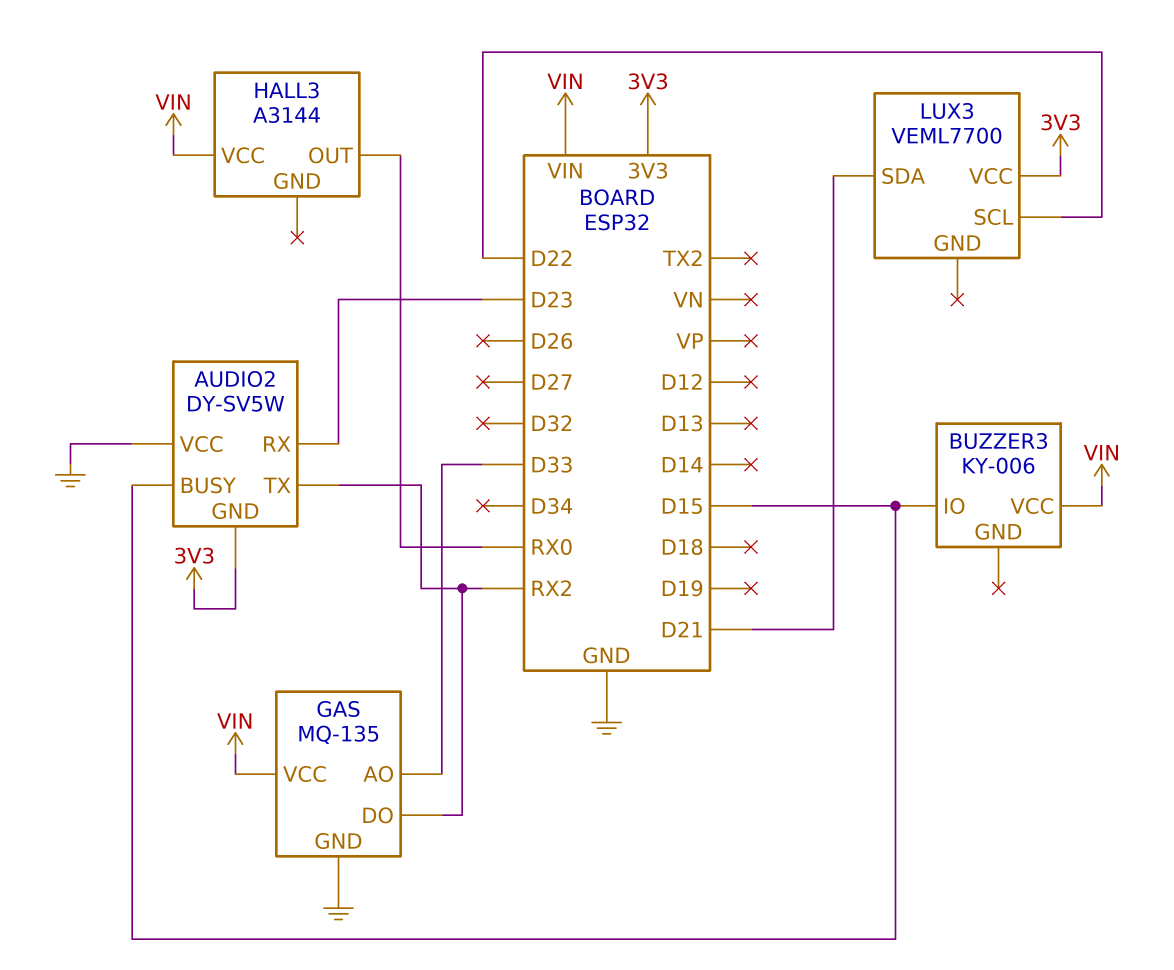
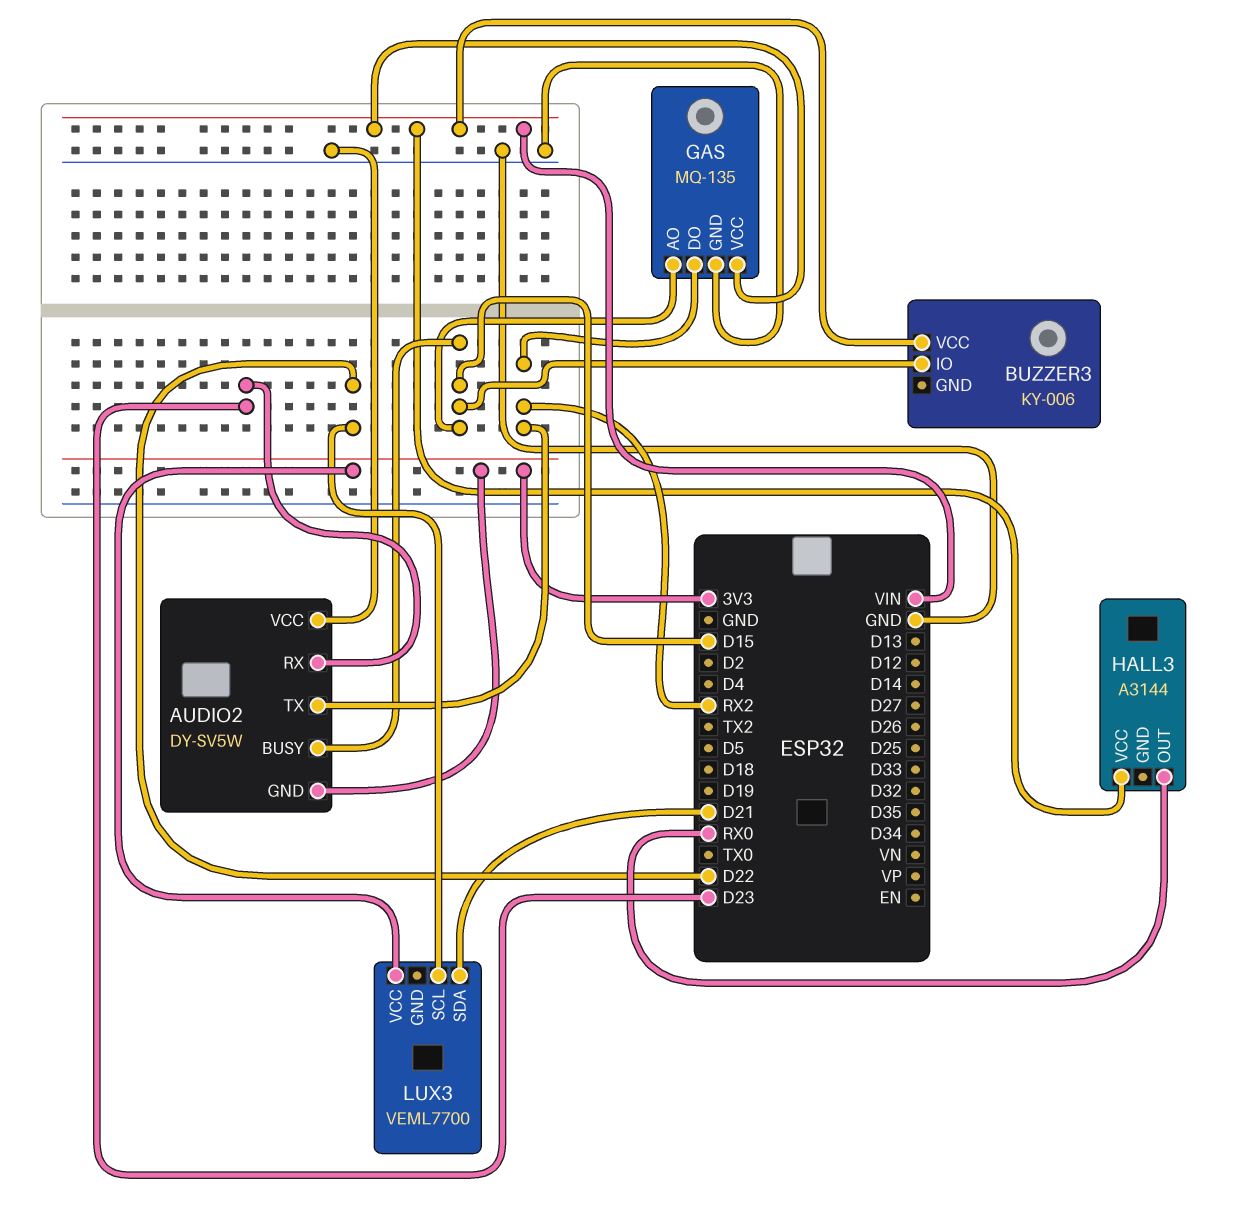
GAS pin AO: D33 -> D15

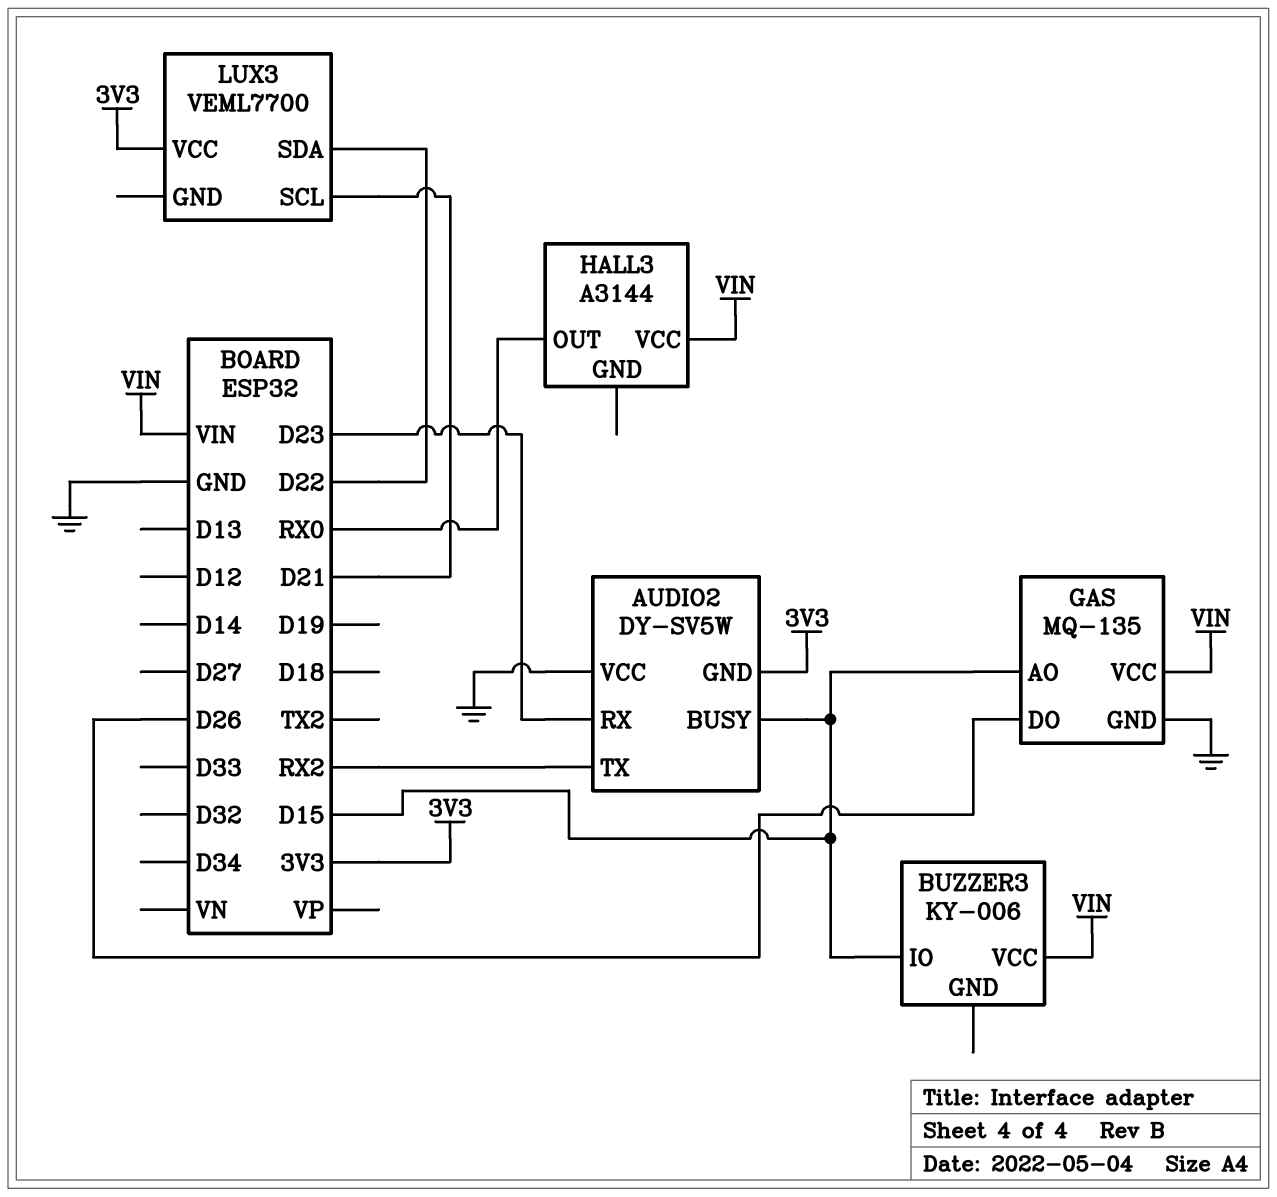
GAS pin DO: RX2 -> D26
LUX3 pin SCL: D22 -> D21
LUX3 pin SDA: D21 -> D22

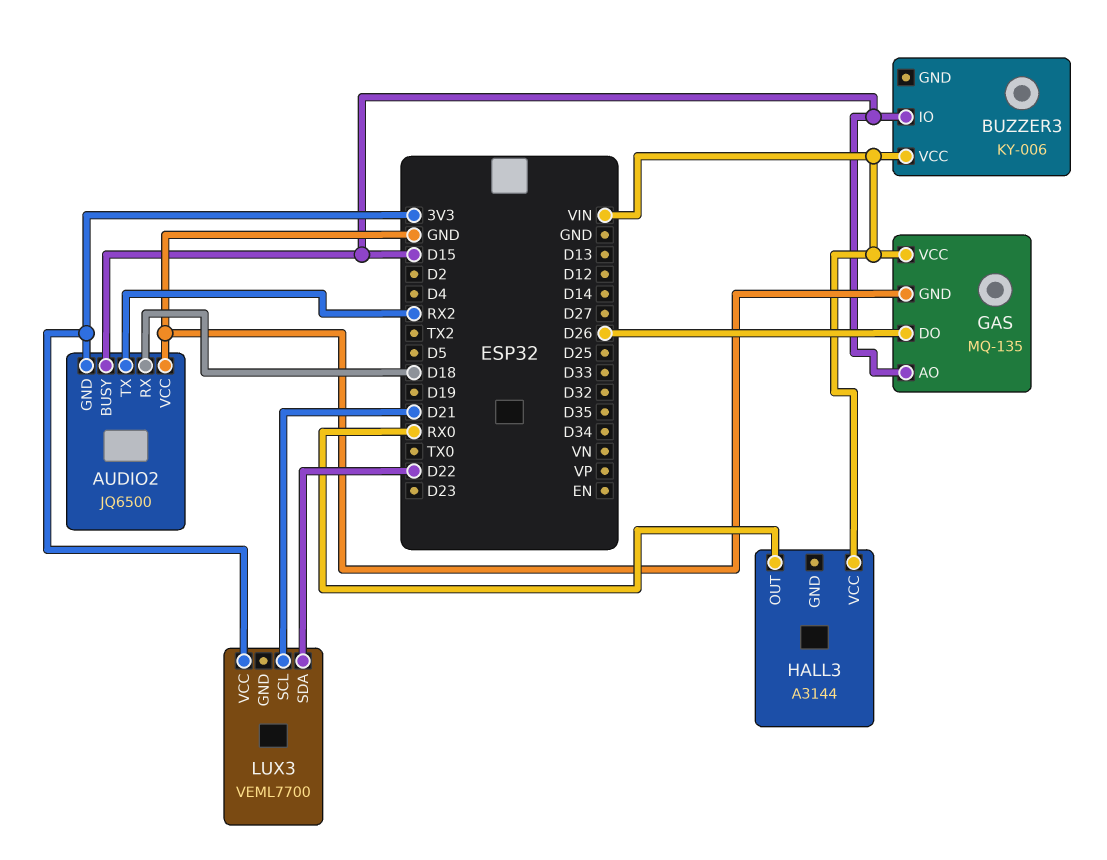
AUDIO2: DY-SV5W -> JQ6500
AUDIO2 pin RX: D23 -> D18

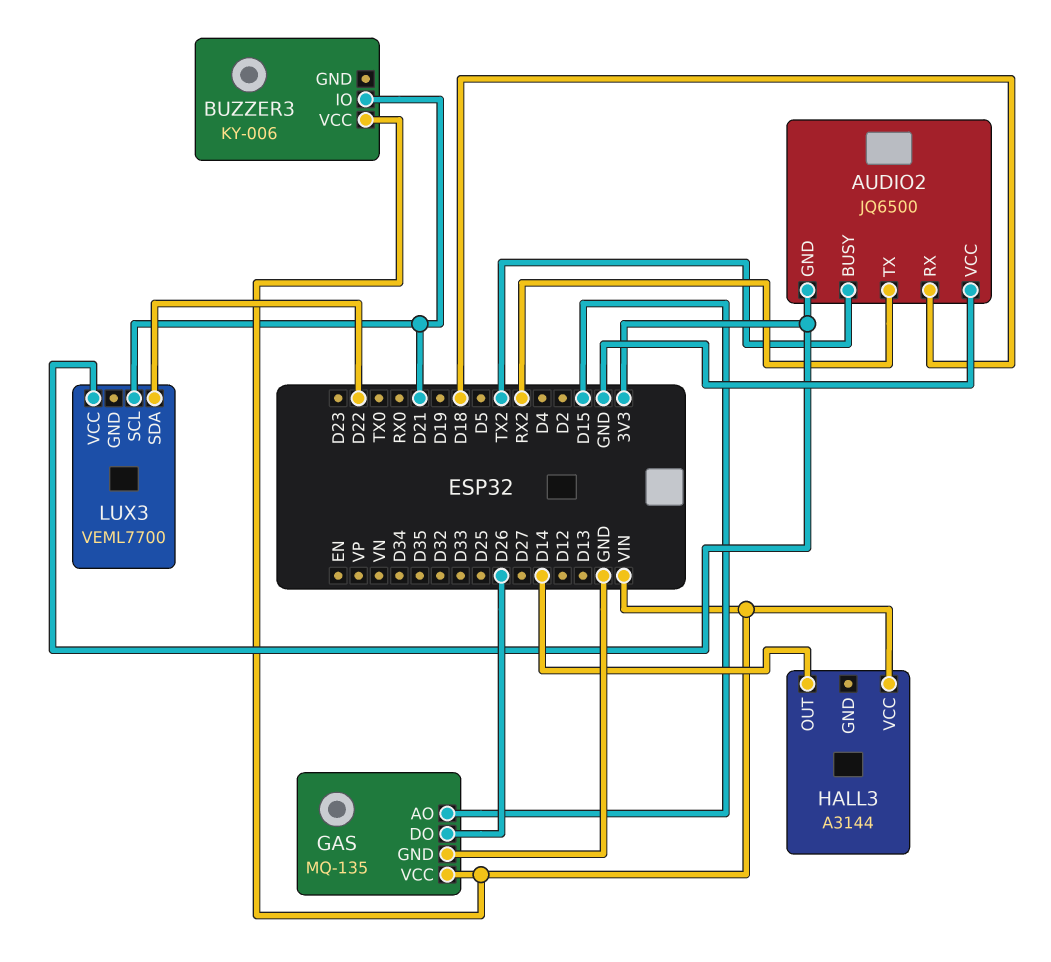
AUDIO2 pin BUSY: D15 -> TX2
BUZZER3 pin IO: D15 -> D21
HALL3 pin OUT: RX0 -> D14

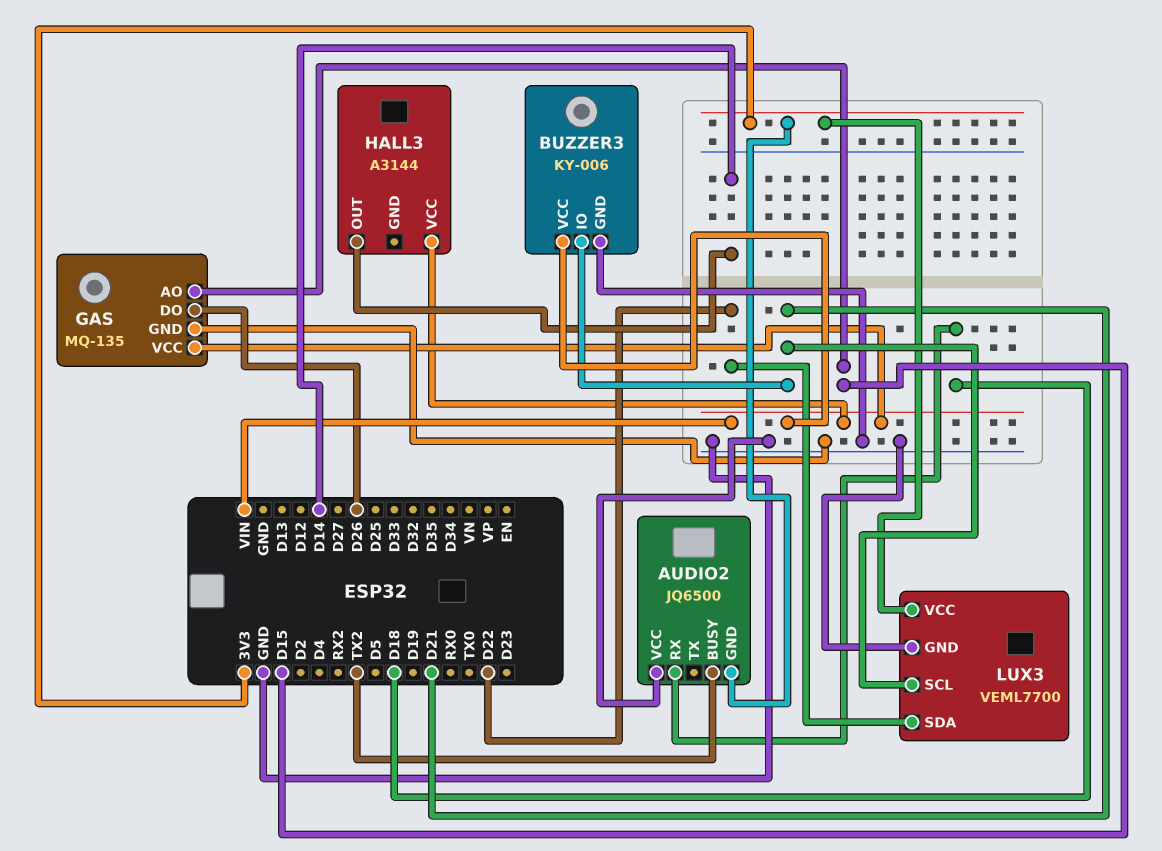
AUDIO2 pin TX: RX2 -> none
BUZZER3 pin GND: none -> GND
LUX3 pin GND: none -> GND

